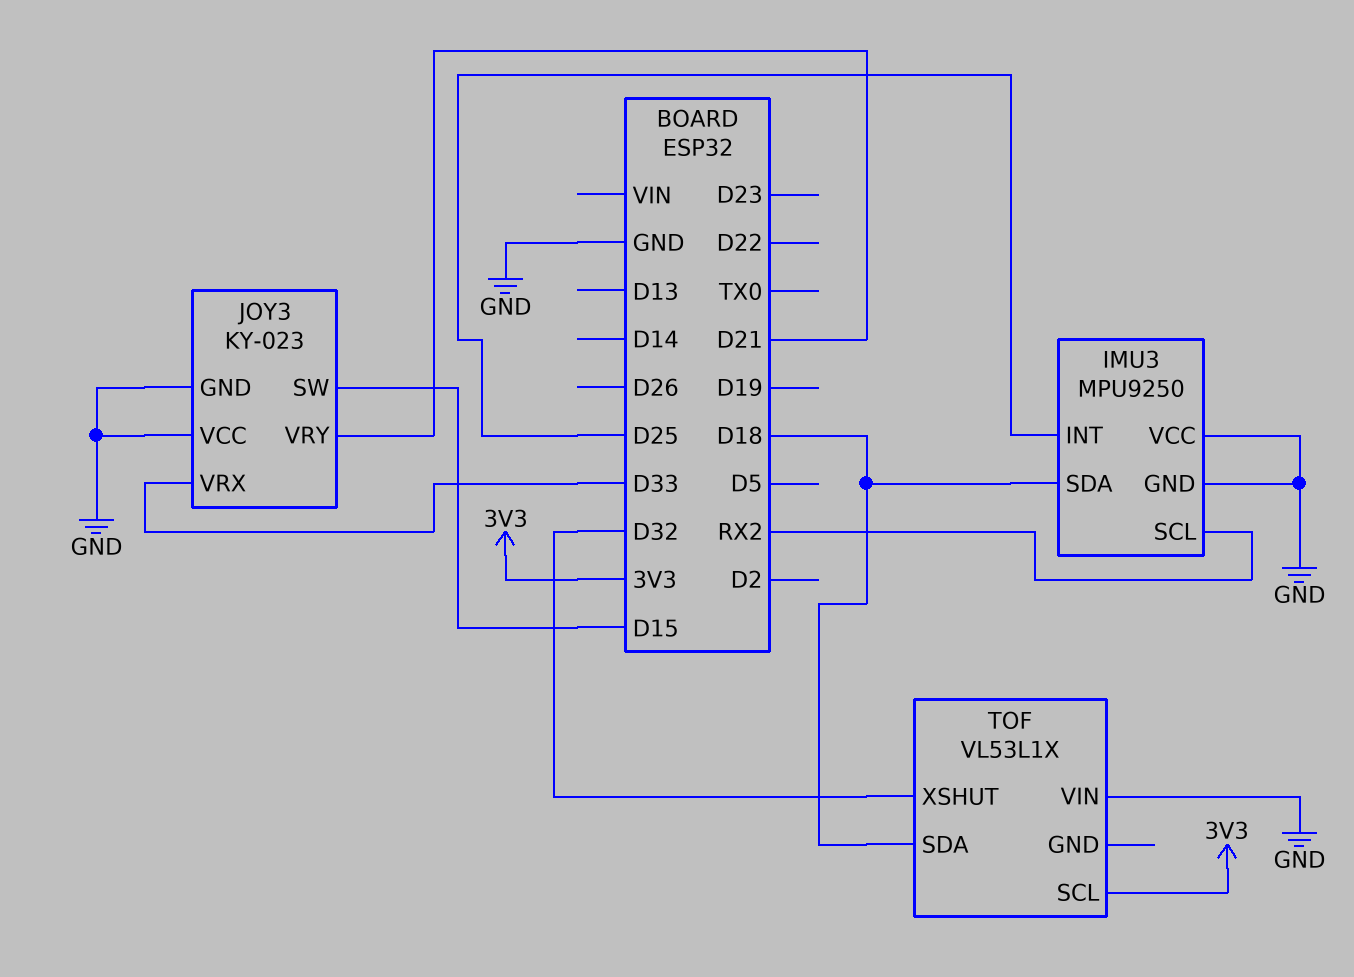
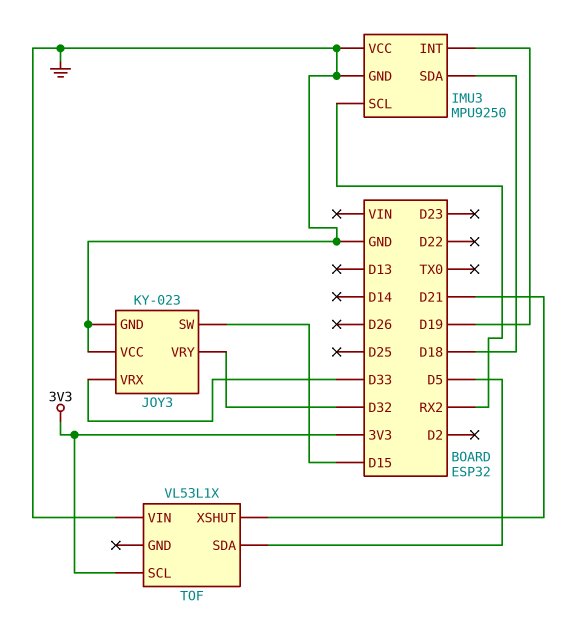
IMU3 pin INT: D25 -> D19
JOY3 pin VRY: D21 -> D32
TOF pin SDA: D18 -> D5
TOF pin XSHUT: D32 -> D21

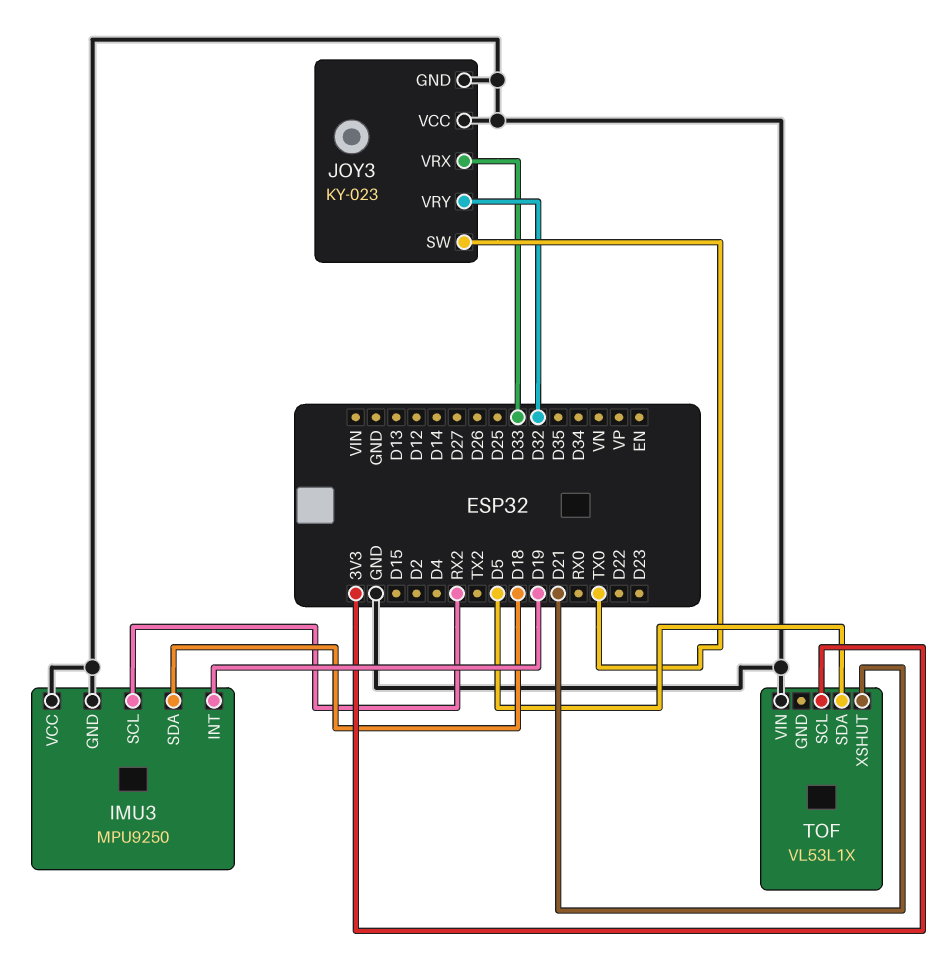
JOY3 pin SW: D15 -> TX0

